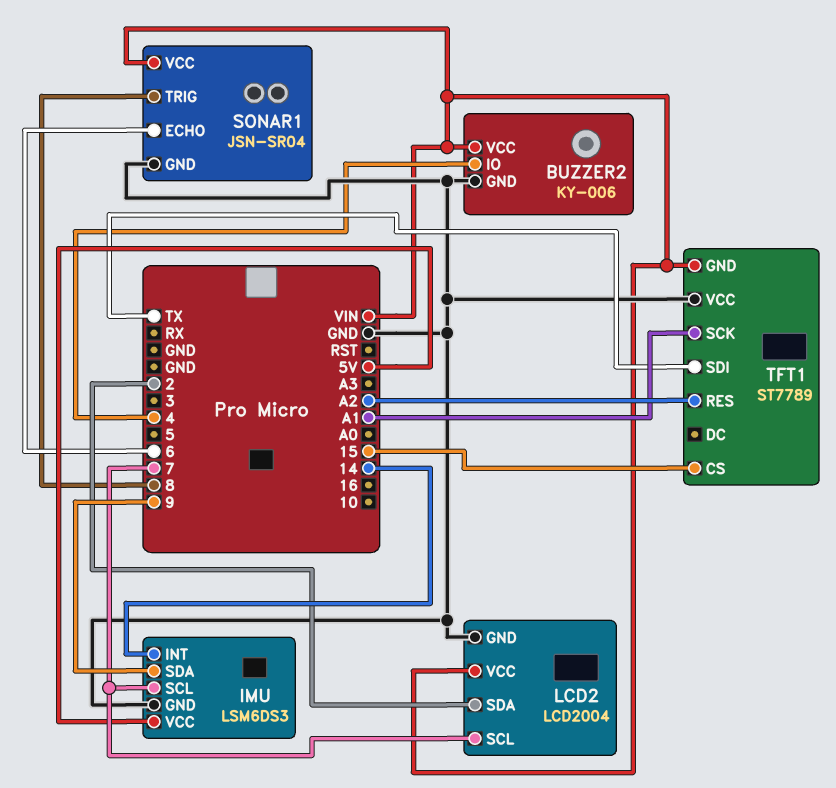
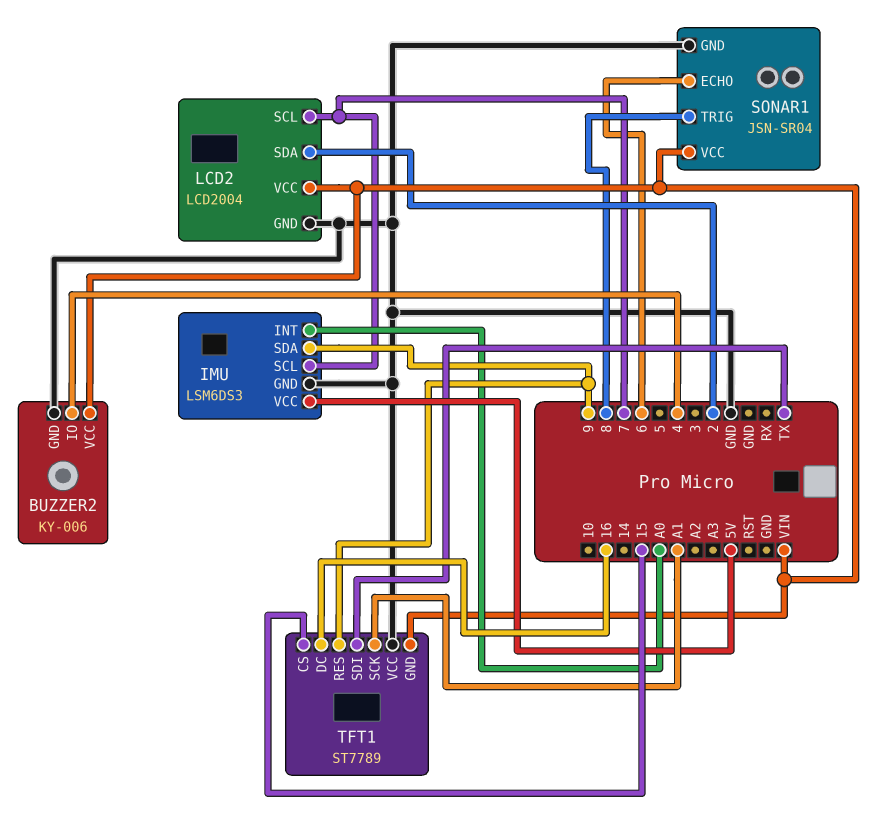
IMU pin INT: 14 -> A0
TFT1 pin DC: none -> 16
TFT1 pin RES: A2 -> 9

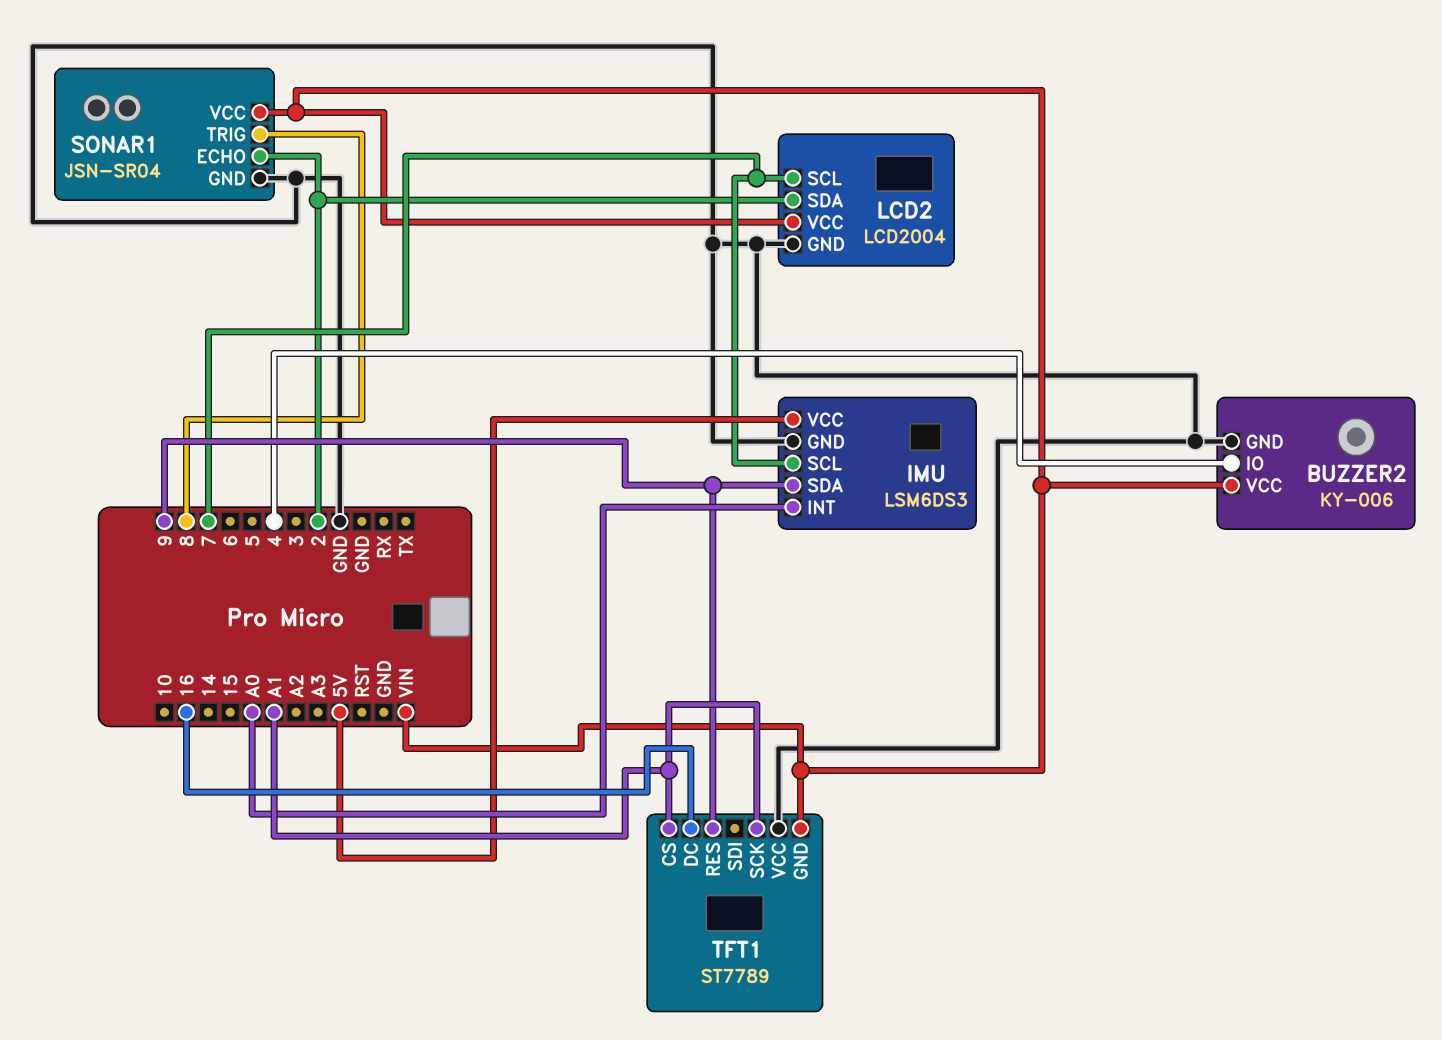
SONAR1 pin ECHO: 6 -> 2
TFT1 pin CS: 15 -> A1
TFT1 pin SDI: TX -> none

